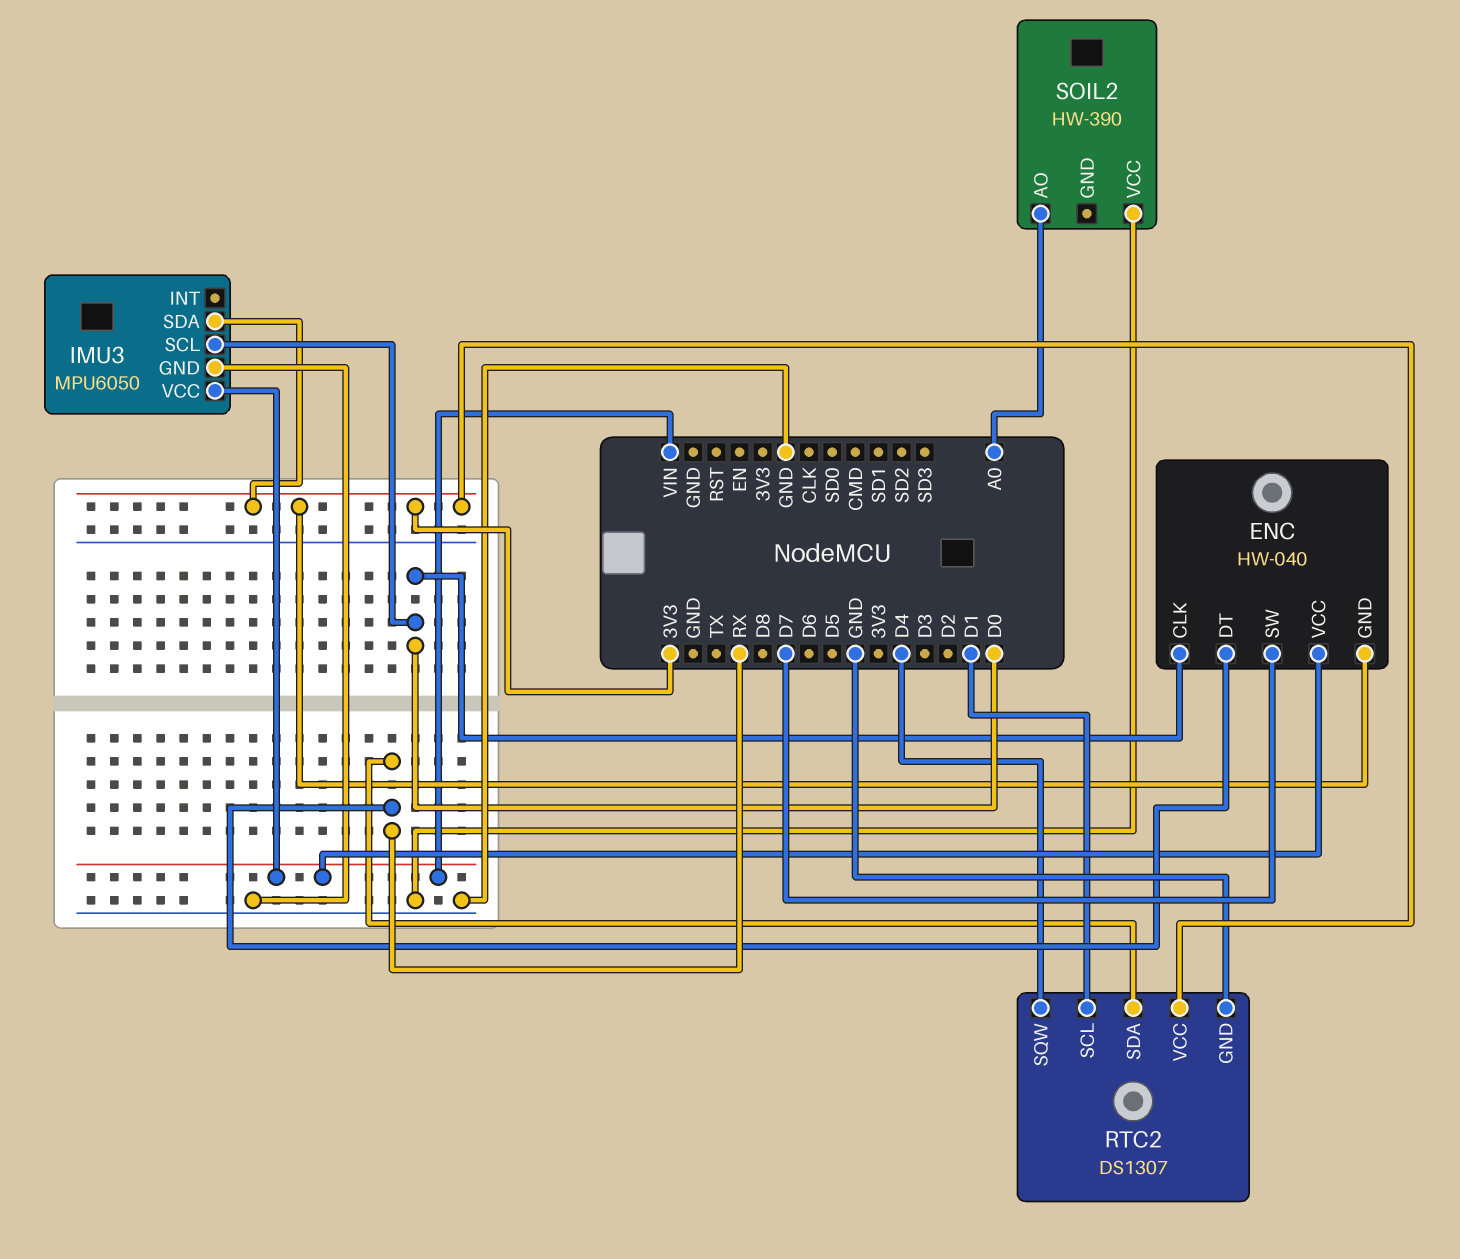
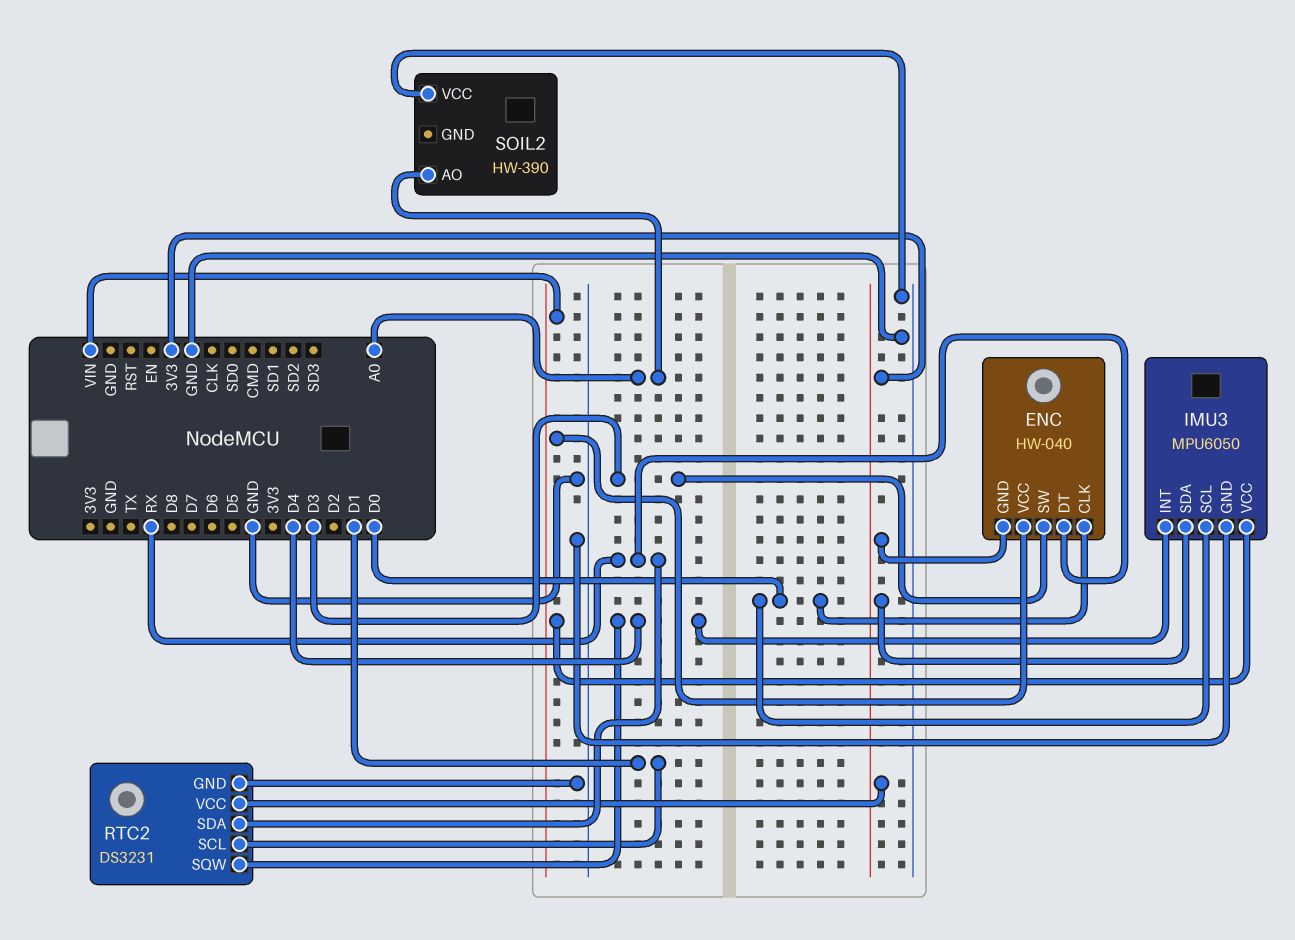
ENC pin SW: D7 -> D3
IMU3 pin INT: none -> D4
RTC2: DS1307 -> DS3231

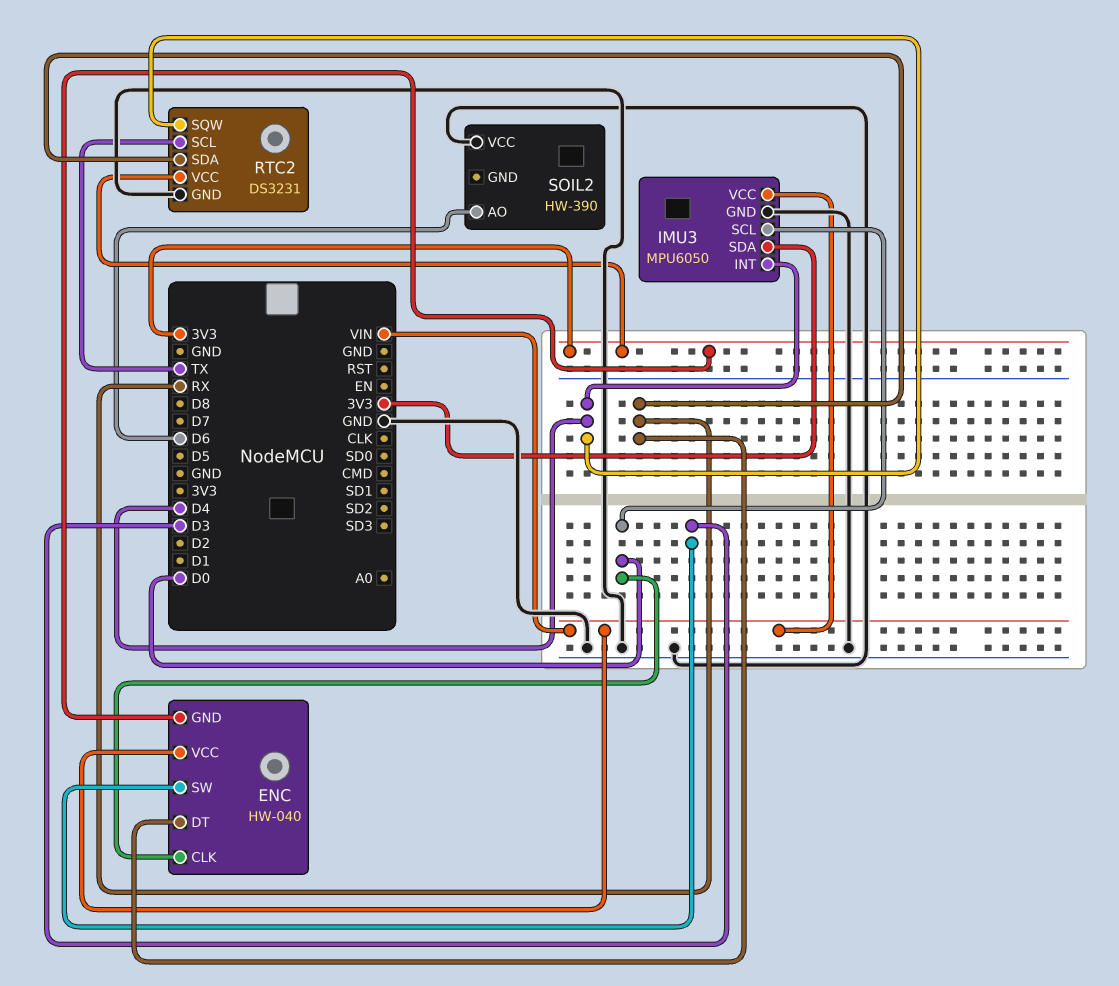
RTC2 pin SCL: D1 -> TX
SOIL2 pin AO: A0 -> D6

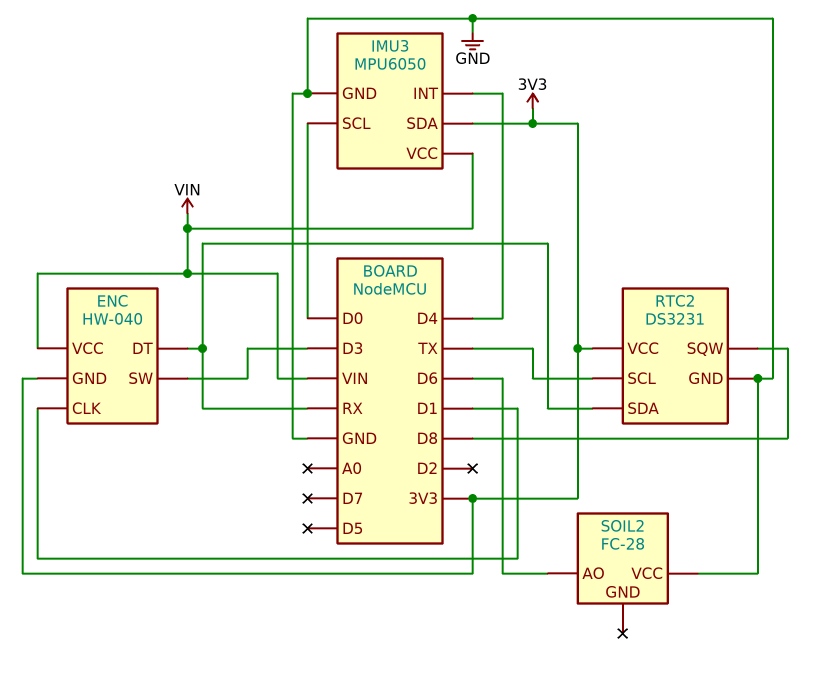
ENC pin CLK: D0 -> D1
RTC2 pin SQW: D4 -> D8
SOIL2: HW-390 -> FC-28

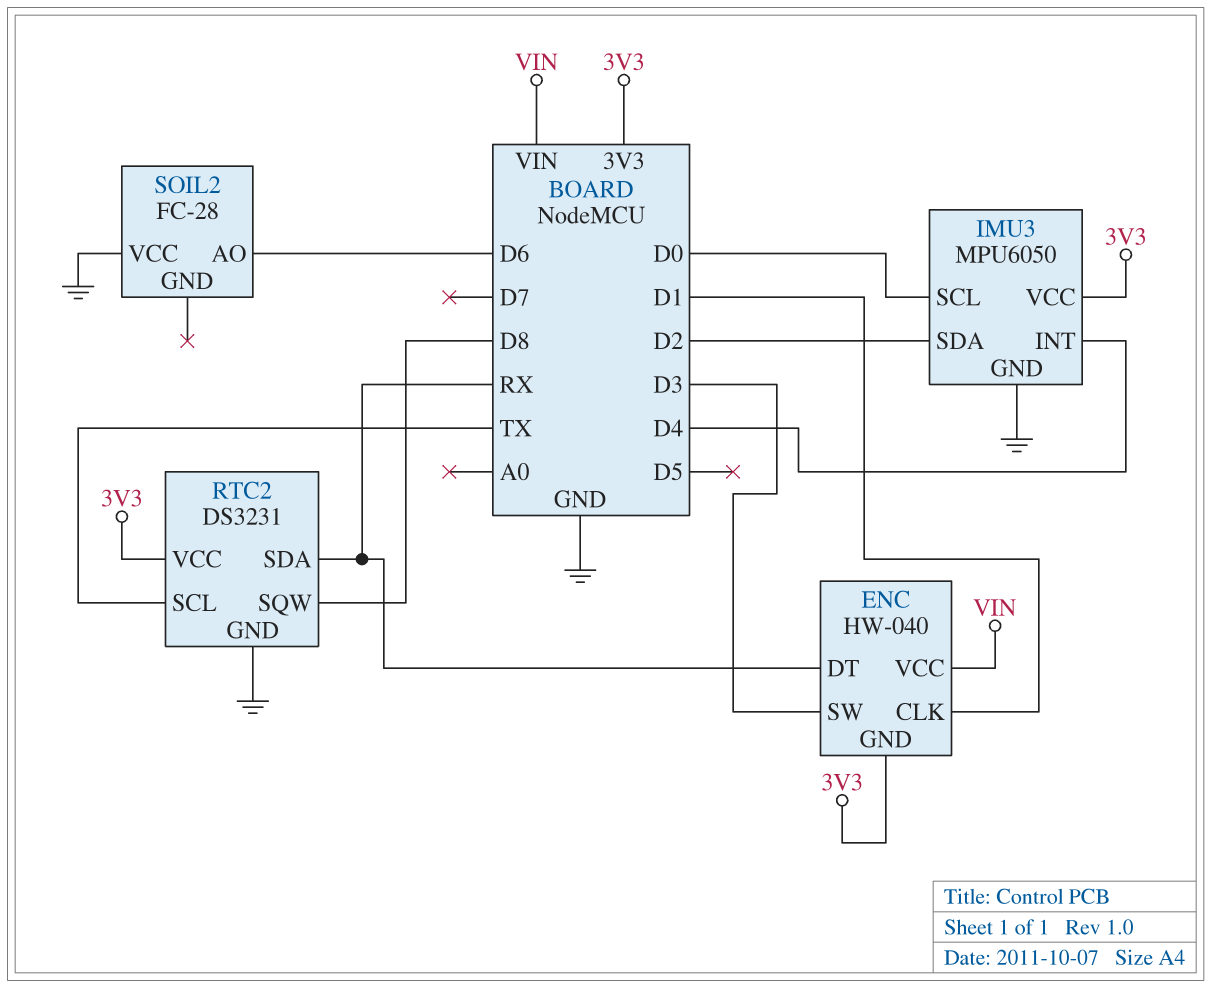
IMU3 pin SDA: 3V3 -> D2
IMU3 pin VCC: VIN -> 3V3

